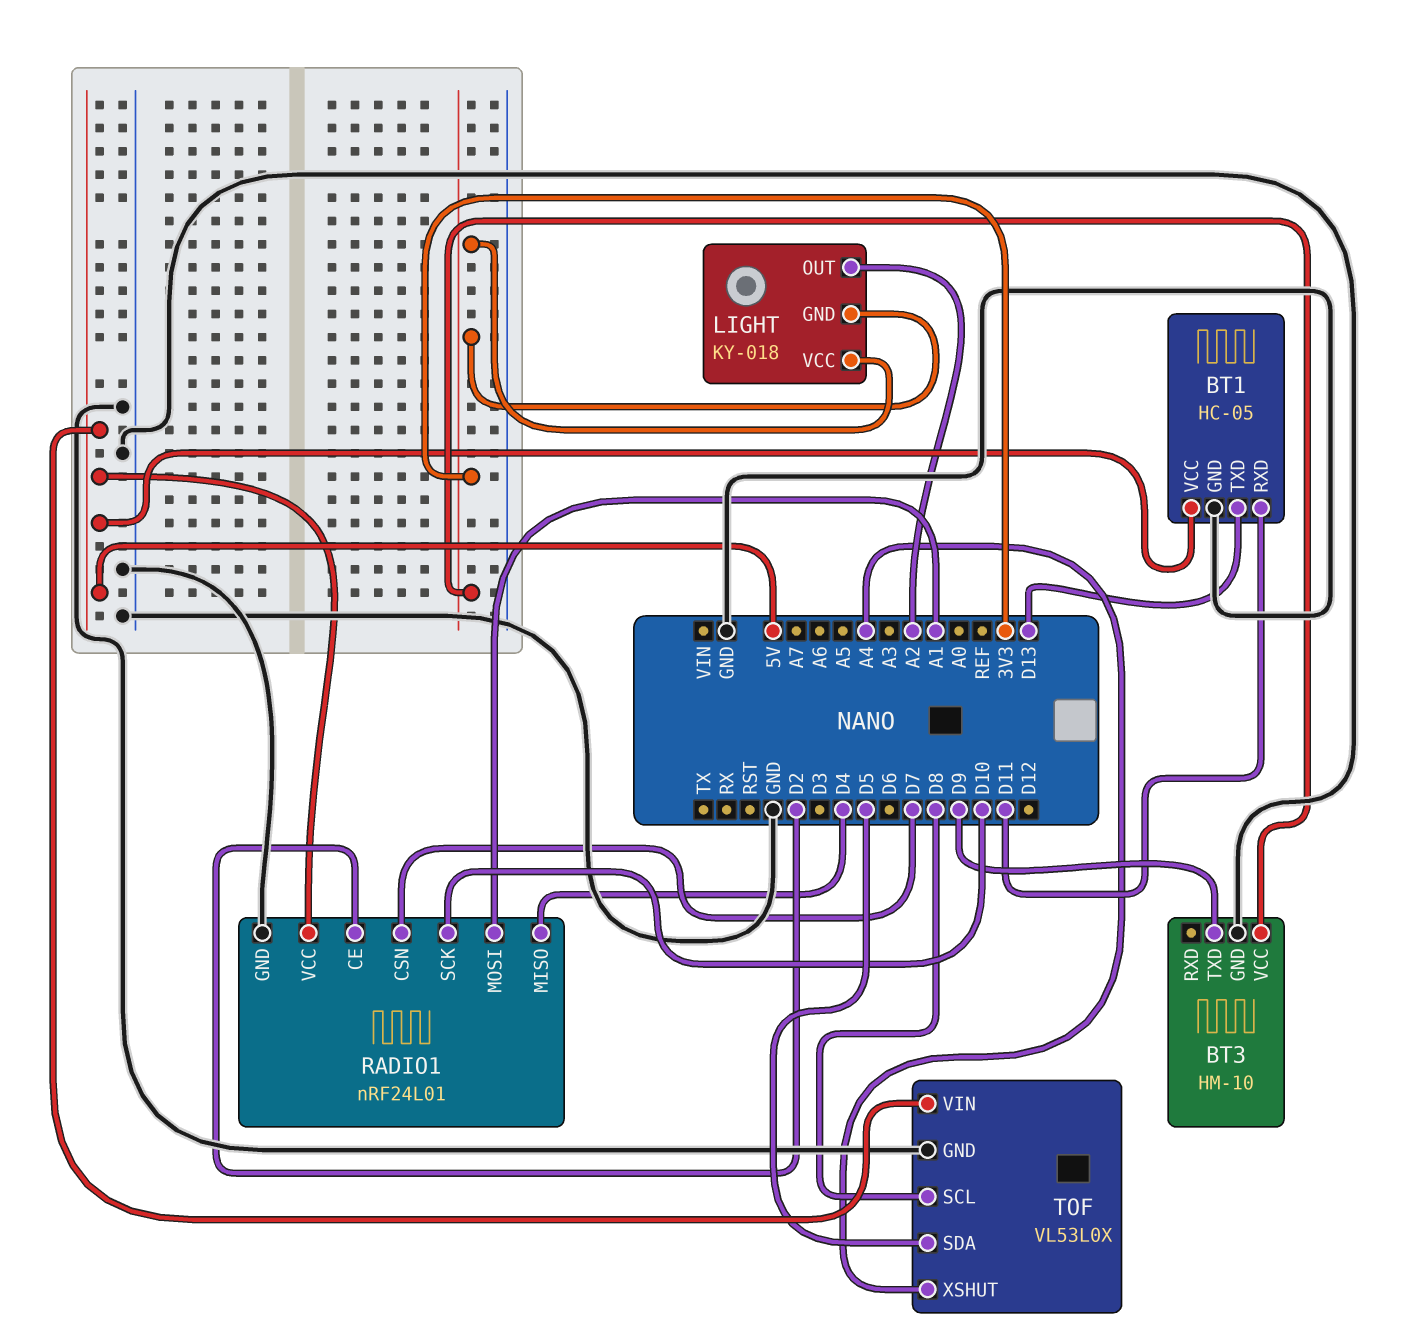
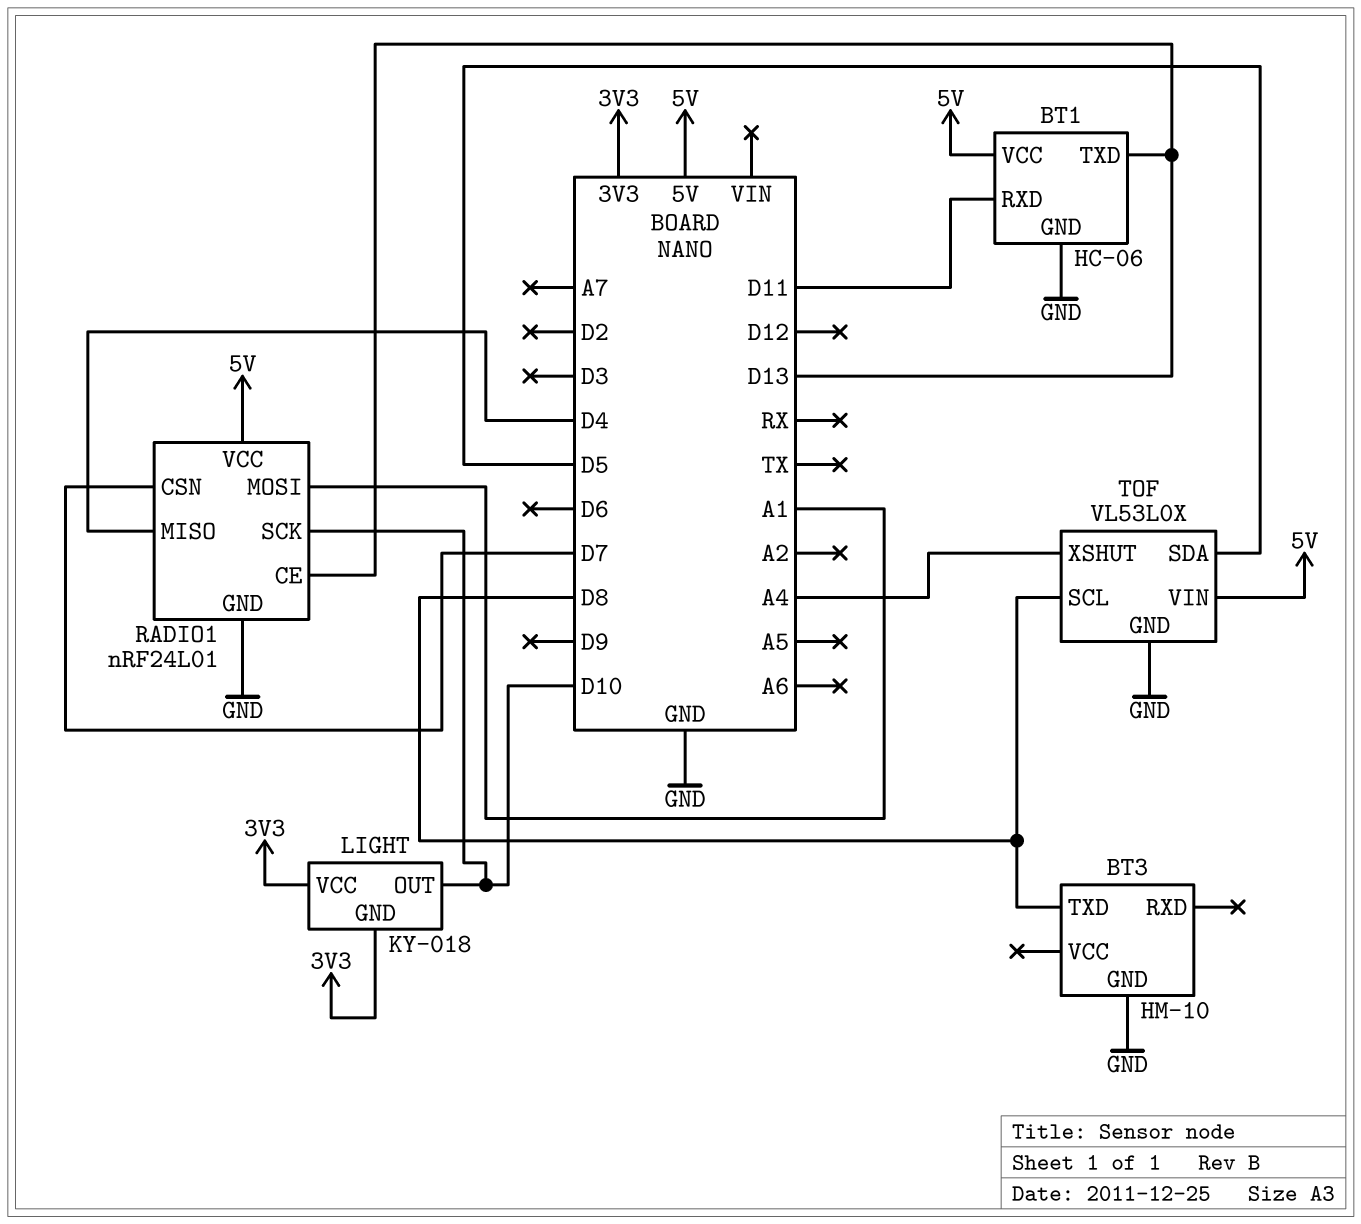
BT1: HC-05 -> HC-06
BT3 pin TXD: D9 -> D8
BT3 pin VCC: 3V3 -> none
LIGHT pin OUT: A2 -> D10
RADIO1 pin CE: D2 -> D13

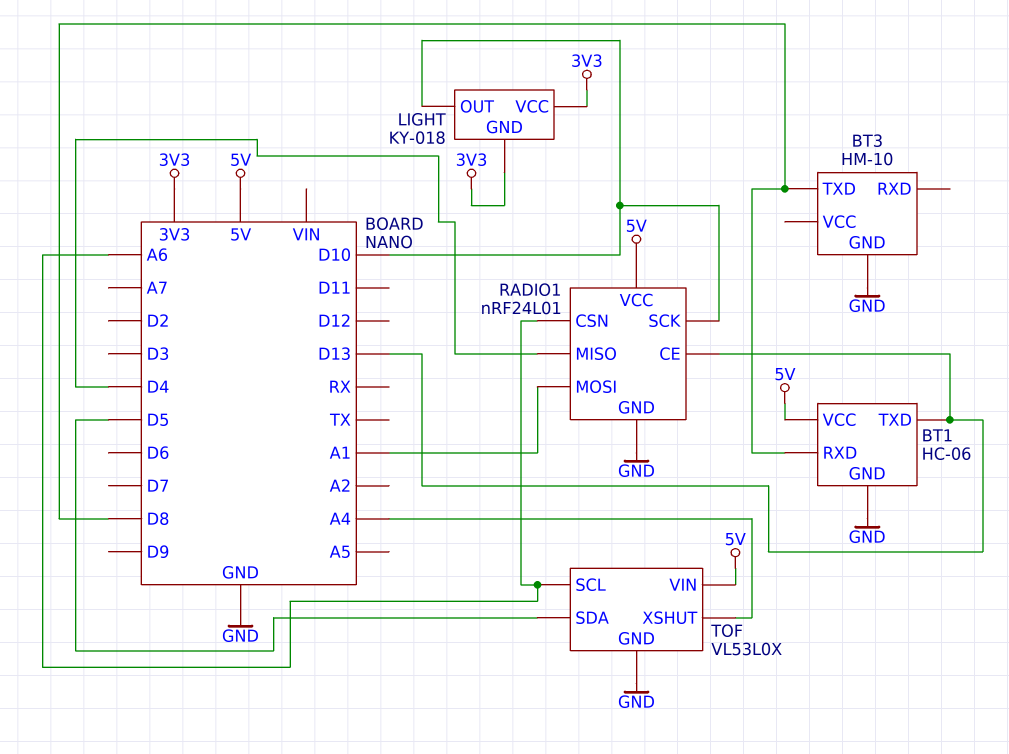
BT1 pin RXD: D11 -> D8
RADIO1 pin CSN: D7 -> A6
TOF pin SCL: D8 -> A6

